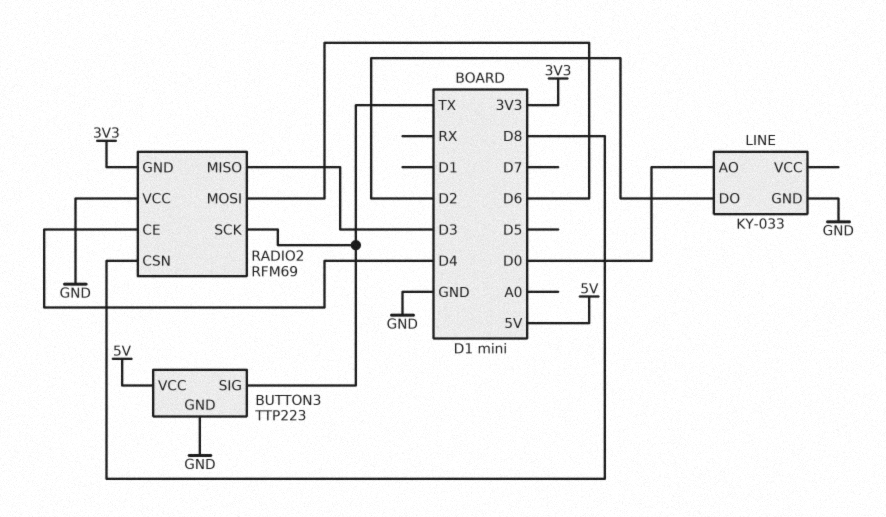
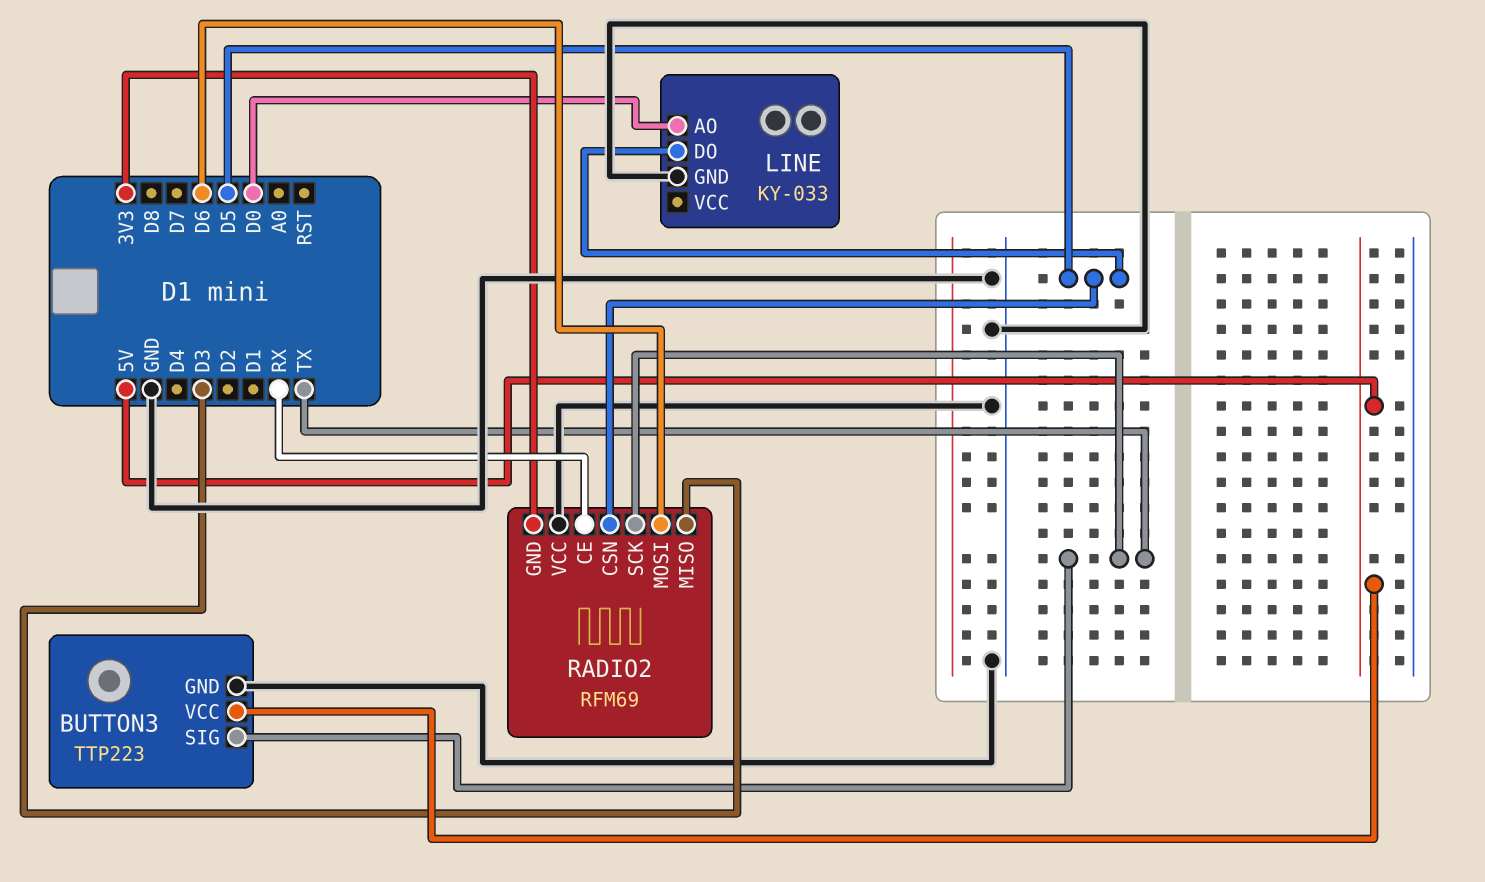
LINE pin DO: D2 -> D5
RADIO2 pin CE: D4 -> RX
RADIO2 pin CSN: D8 -> D5

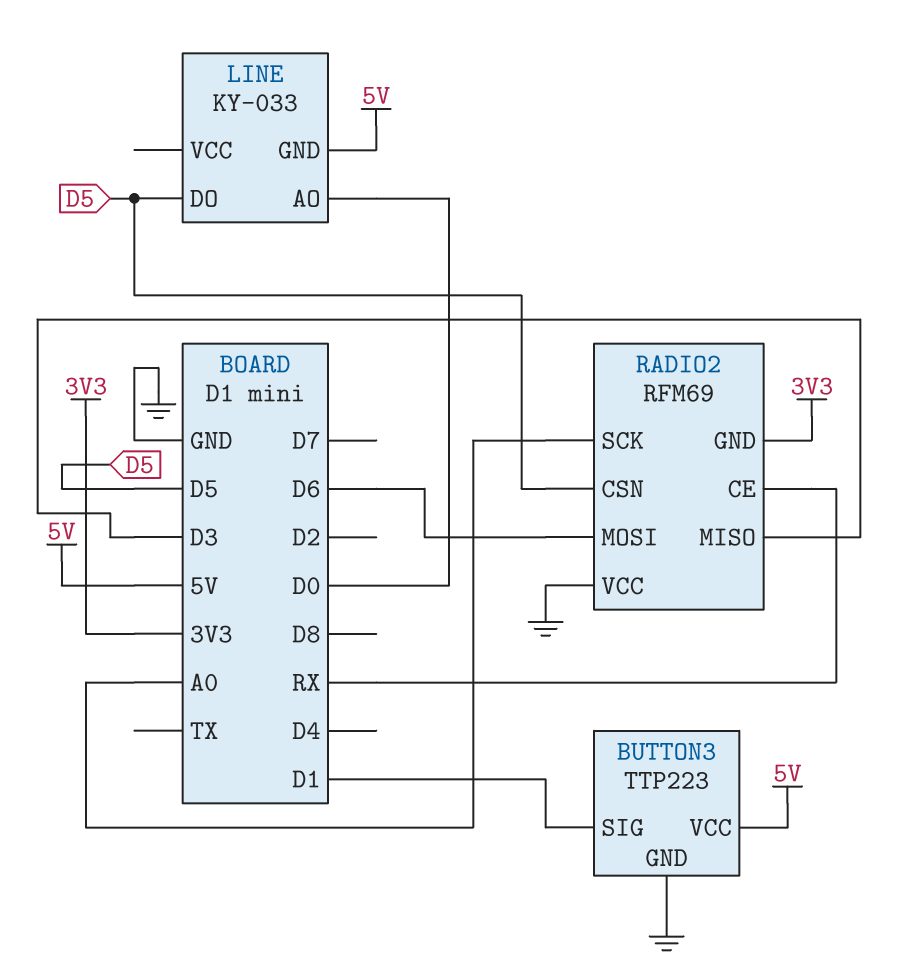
BUTTON3 pin SIG: TX -> D1
LINE pin GND: GND -> 5V
RADIO2 pin SCK: TX -> A0

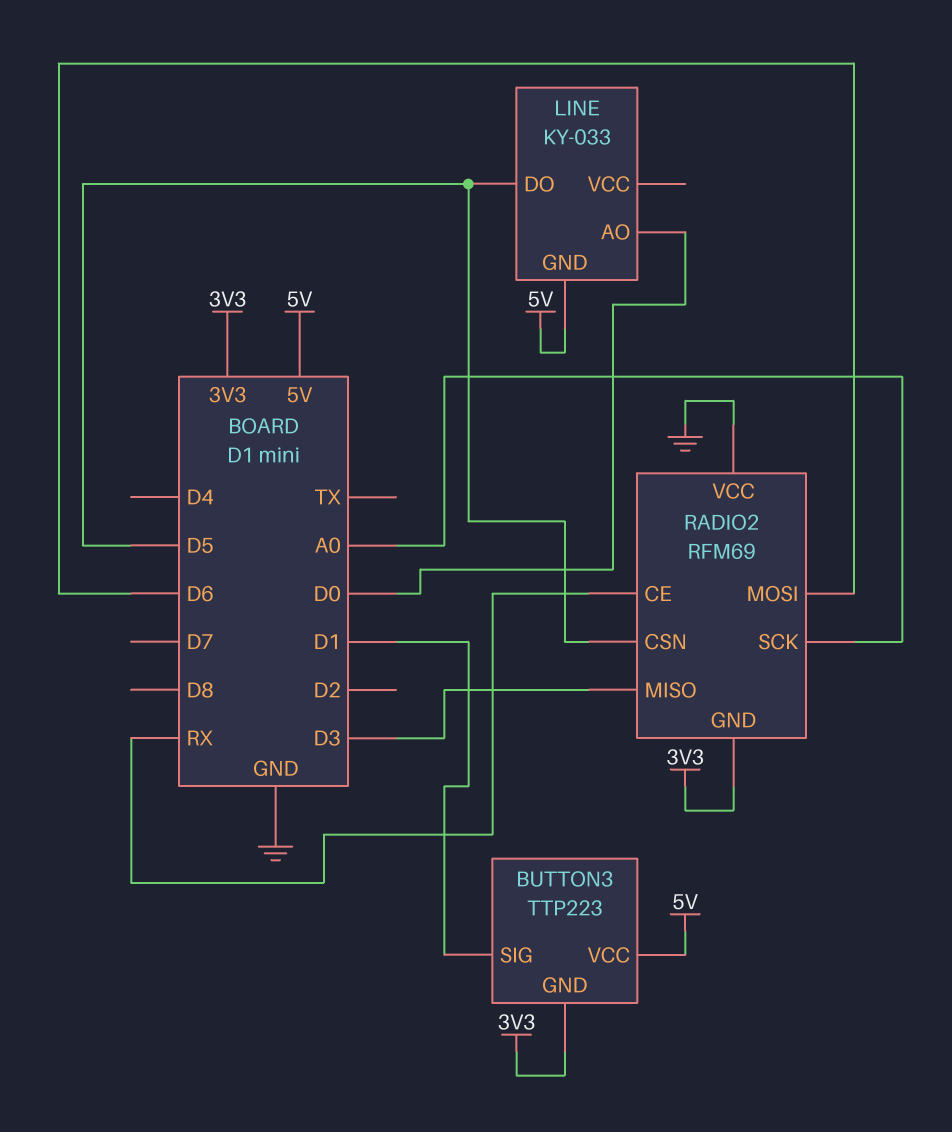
BUTTON3 pin GND: GND -> 3V3

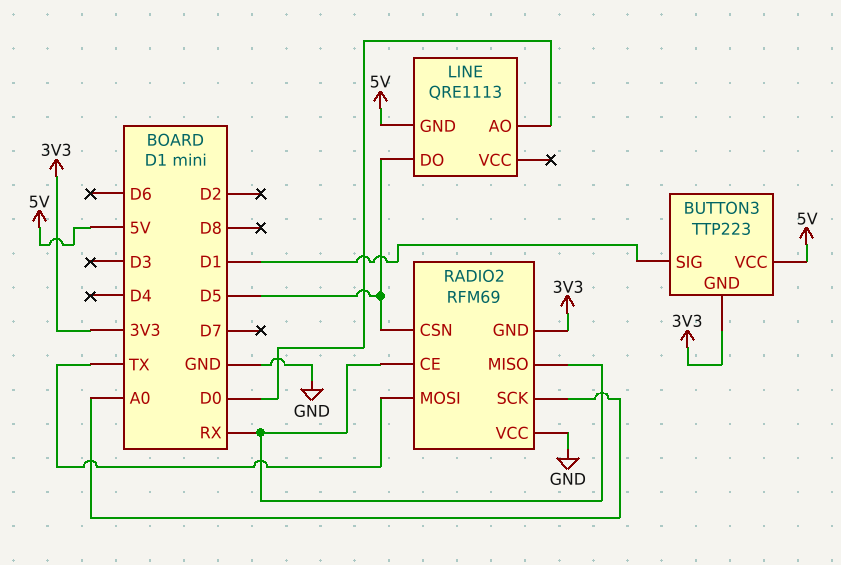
LINE: KY-033 -> QRE1113
RADIO2 pin MISO: D3 -> RX
RADIO2 pin MOSI: D6 -> TX

